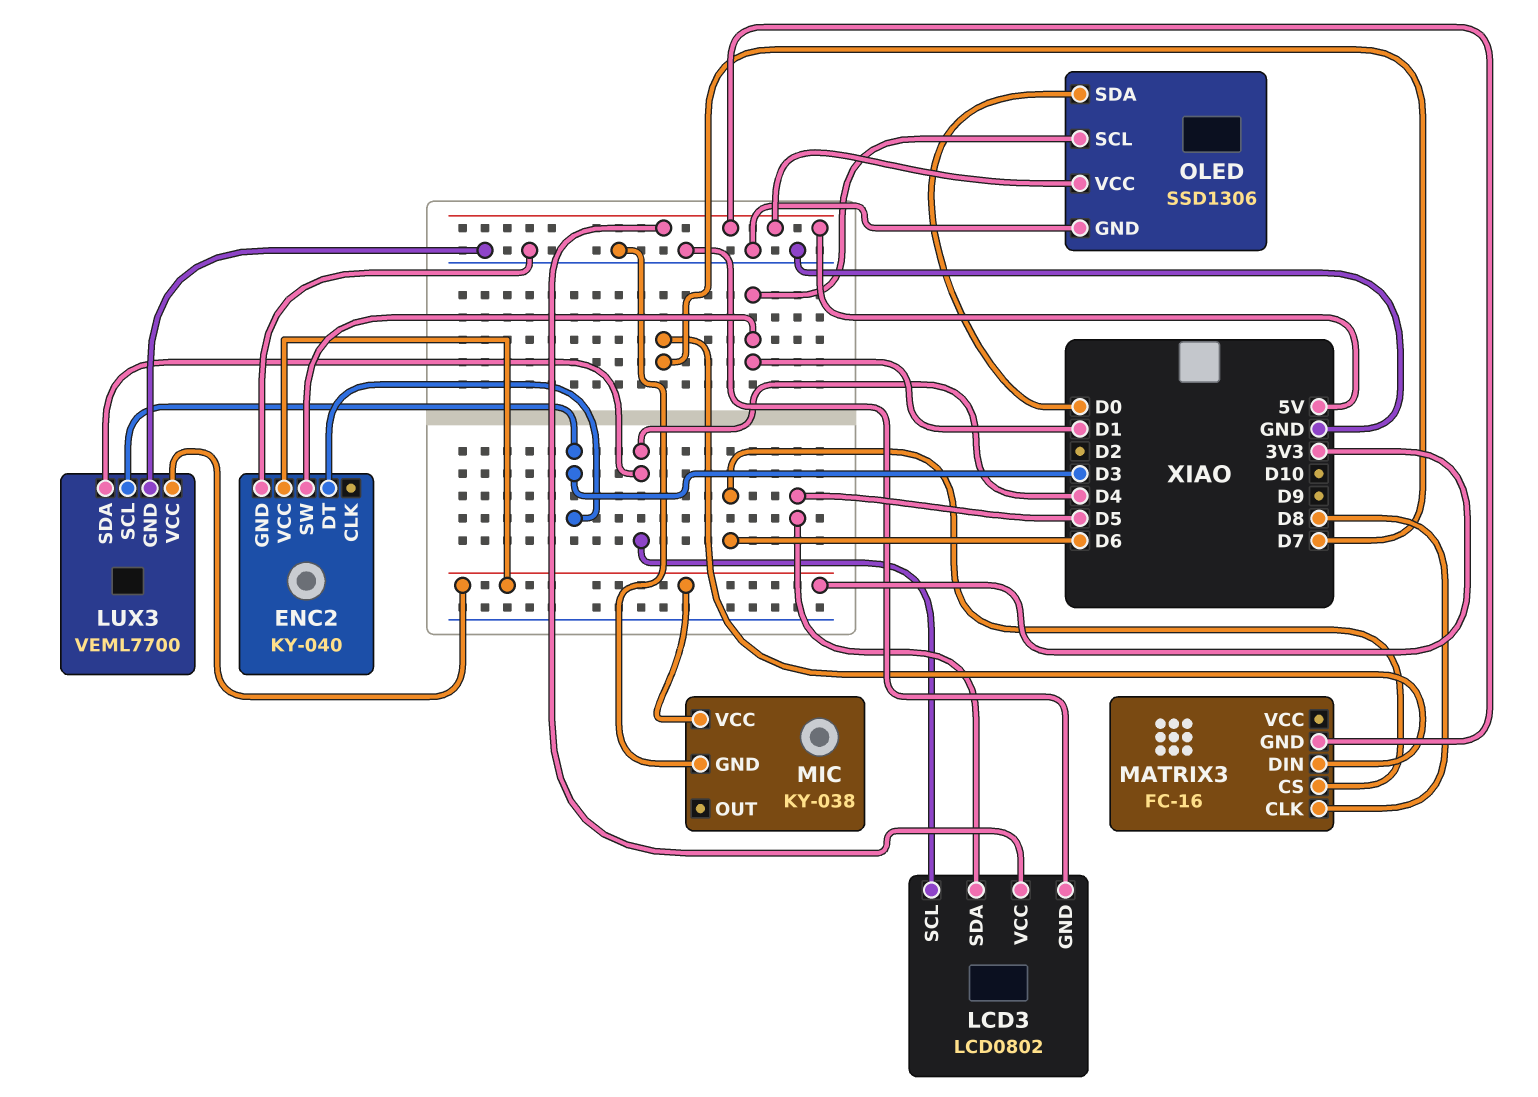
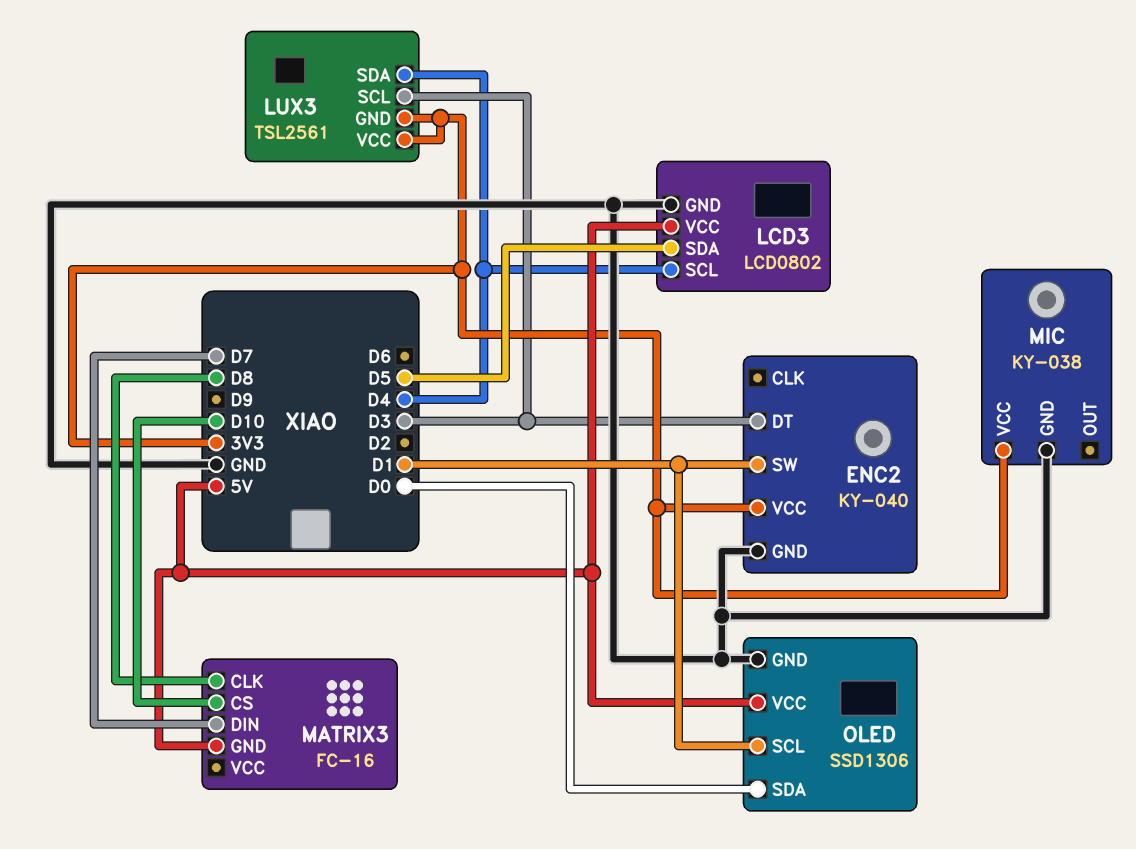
LUX3: VEML7700 -> TSL2561
LUX3 pin GND: GND -> 3V3
MATRIX3 pin CS: D6 -> D10

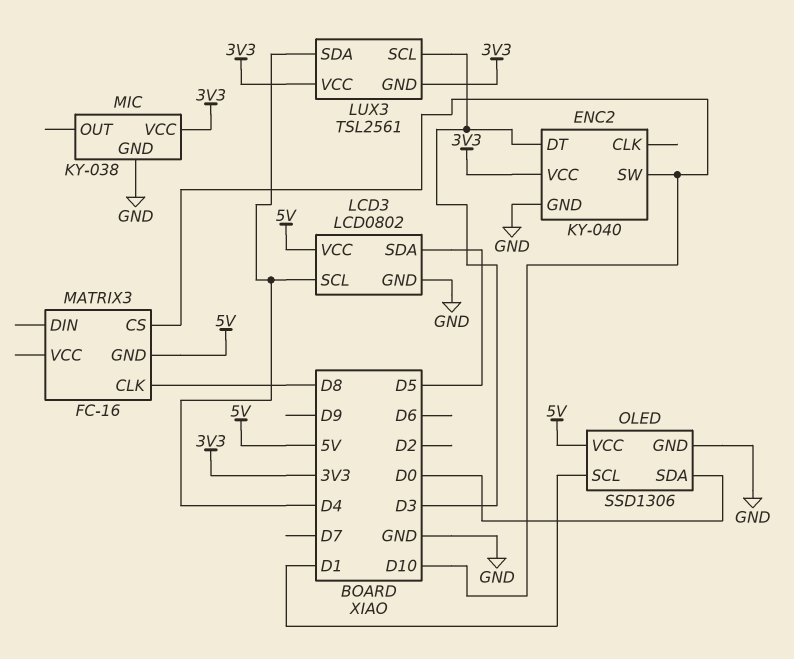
ENC2 pin SW: D1 -> D10
MATRIX3 pin DIN: D7 -> none

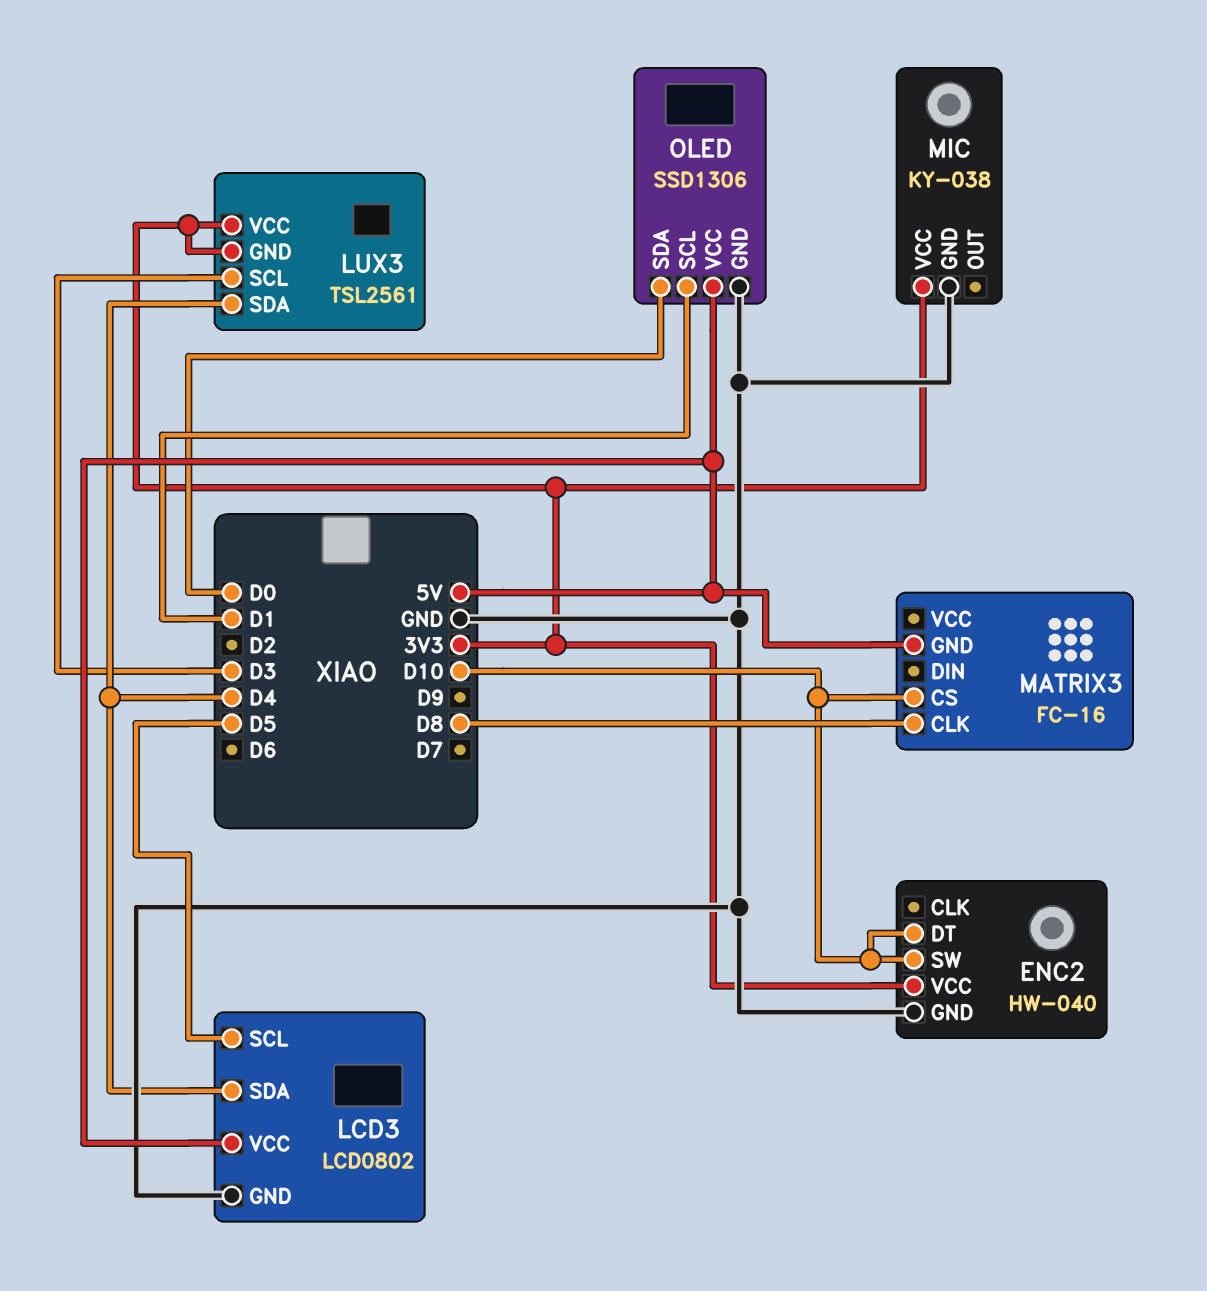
ENC2: KY-040 -> HW-040
ENC2 pin DT: D3 -> D10
LCD3 pin SCL: D4 -> D5
LCD3 pin SDA: D5 -> D4

